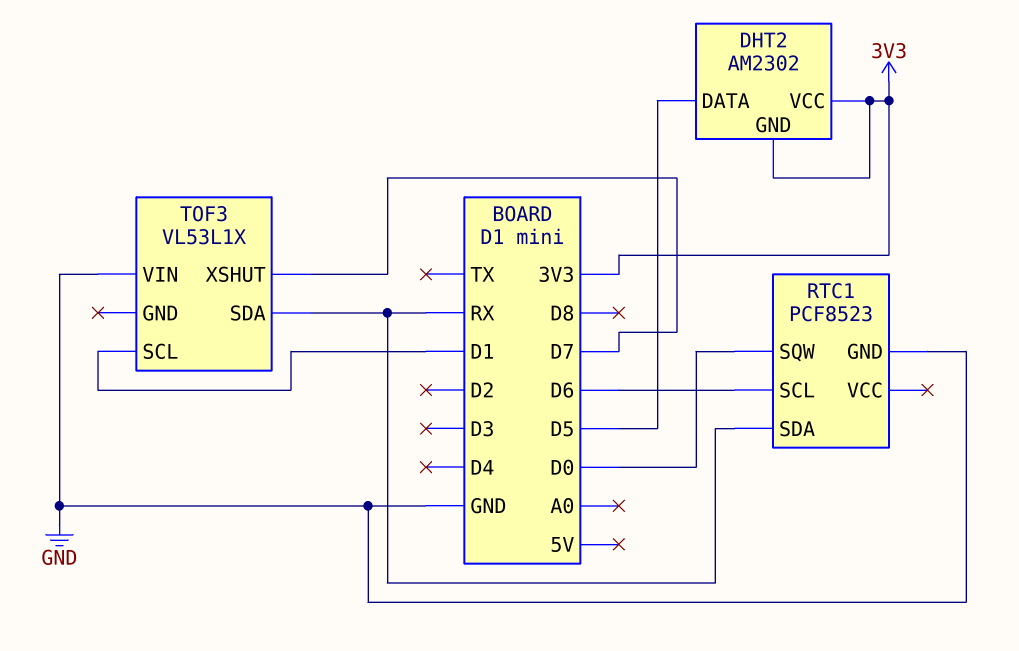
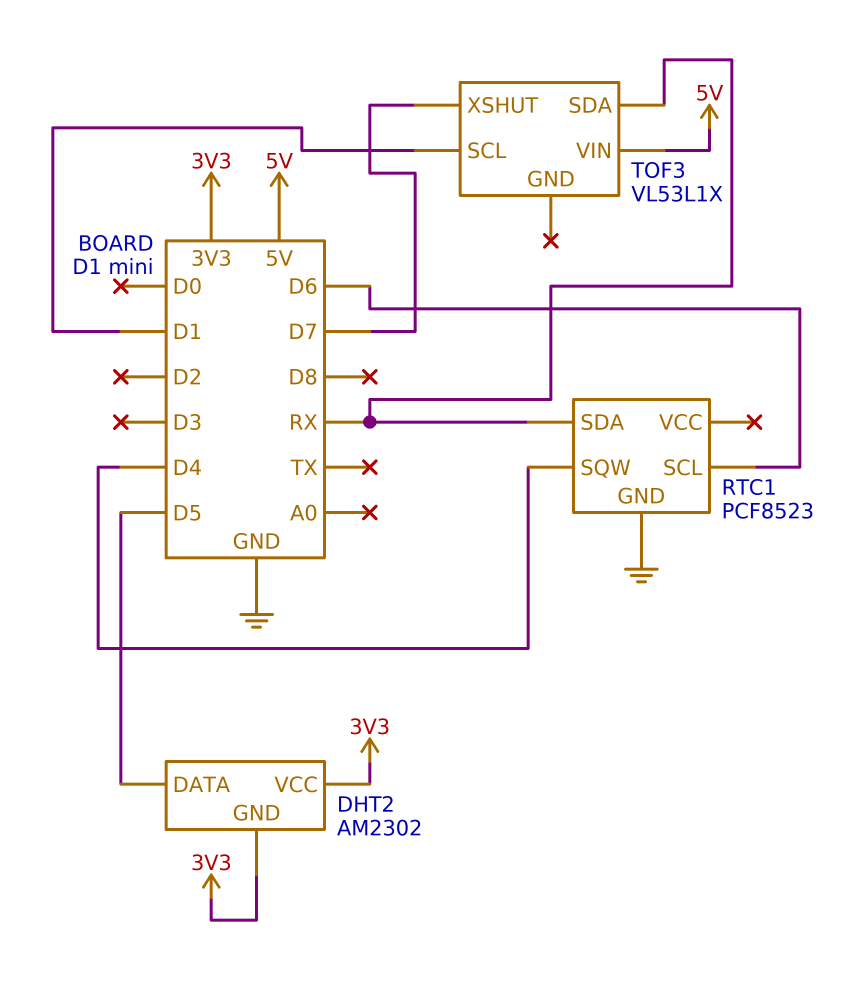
RTC1 pin SQW: D0 -> D4
TOF3 pin VIN: GND -> 5V

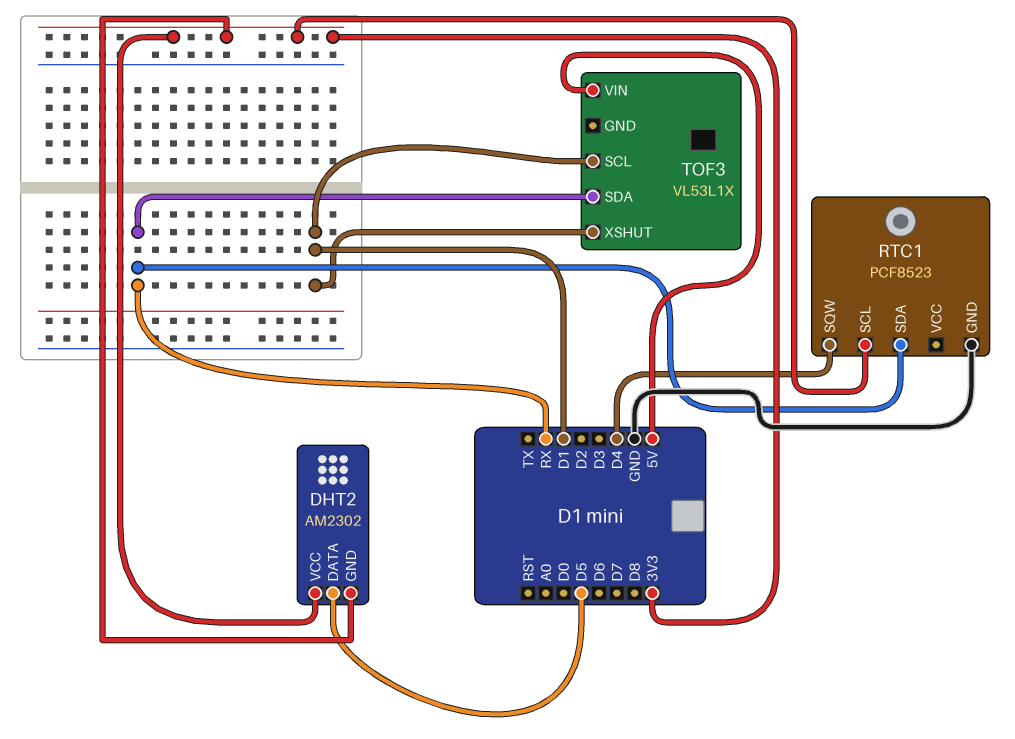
RTC1 pin SCL: D6 -> 3V3
TOF3 pin XSHUT: D7 -> D1

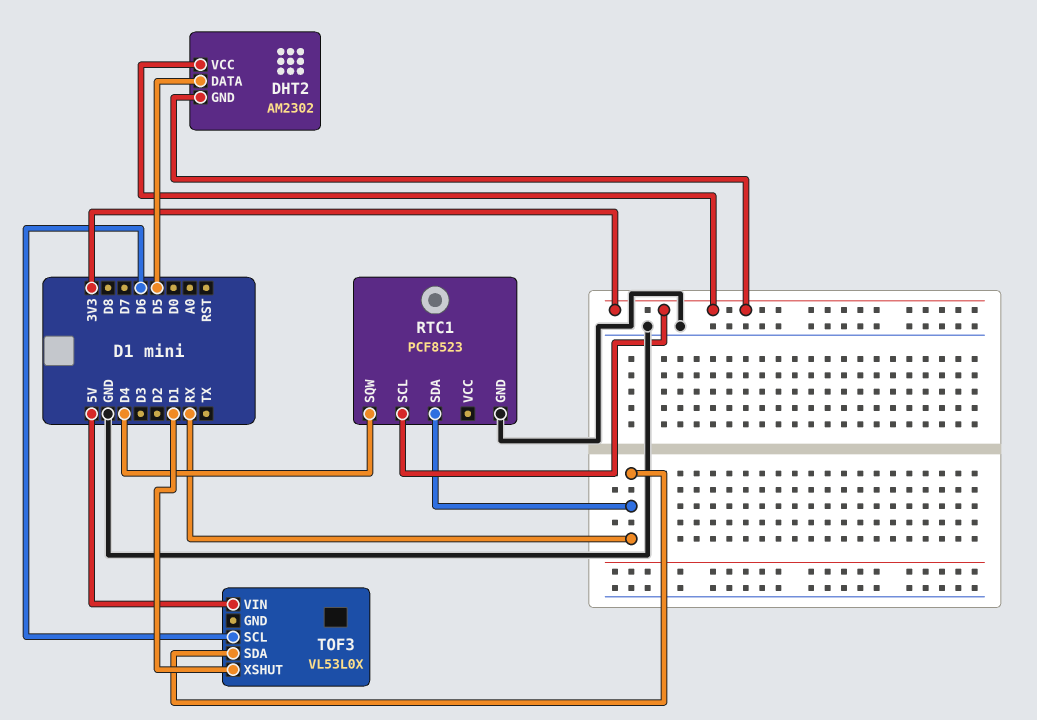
TOF3: VL53L1X -> VL53L0X
TOF3 pin SCL: D1 -> D6

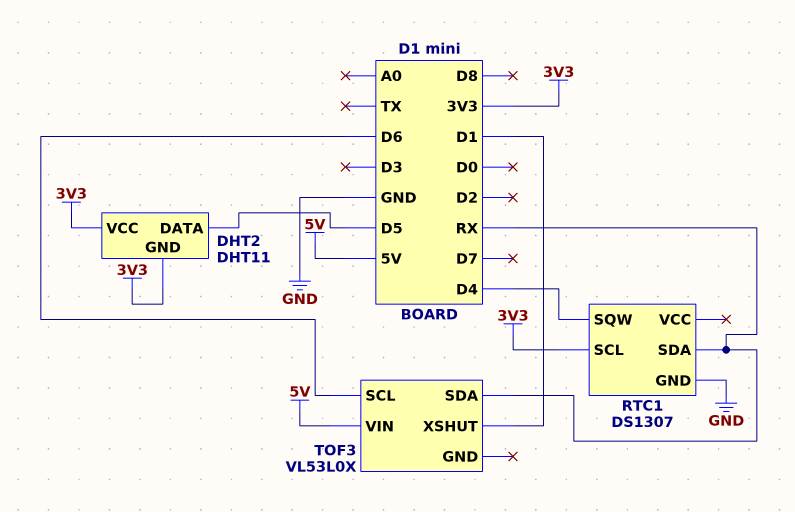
DHT2: AM2302 -> DHT11
RTC1: PCF8523 -> DS1307

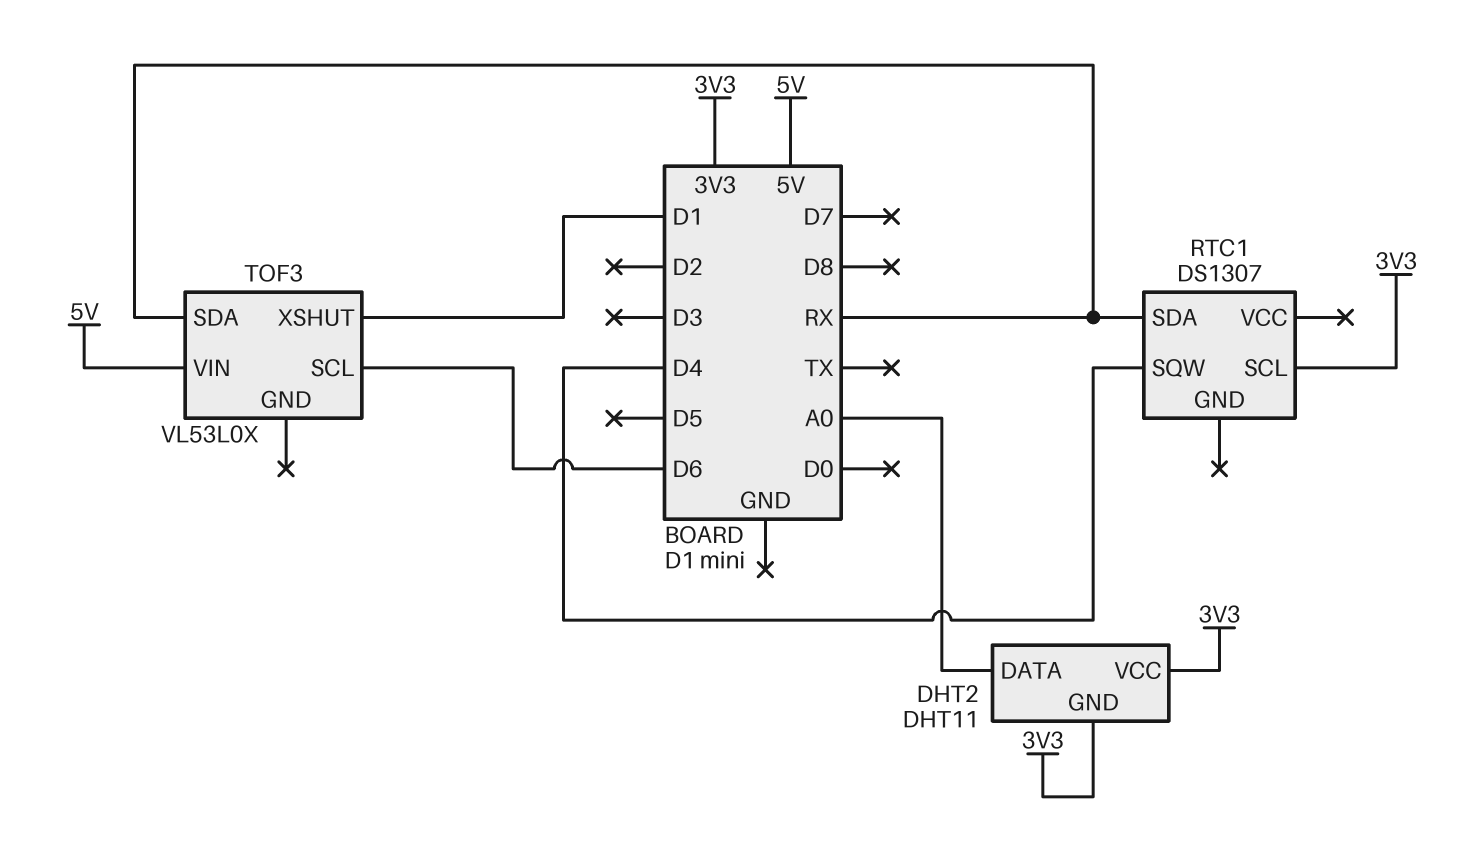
DHT2 pin DATA: D5 -> A0
RTC1 pin GND: GND -> none

